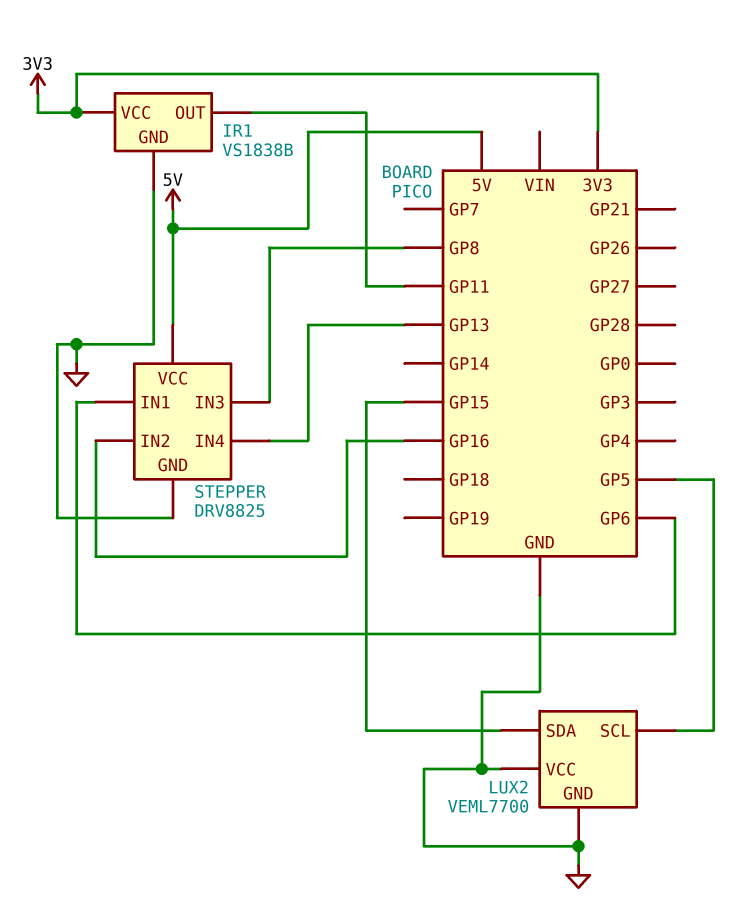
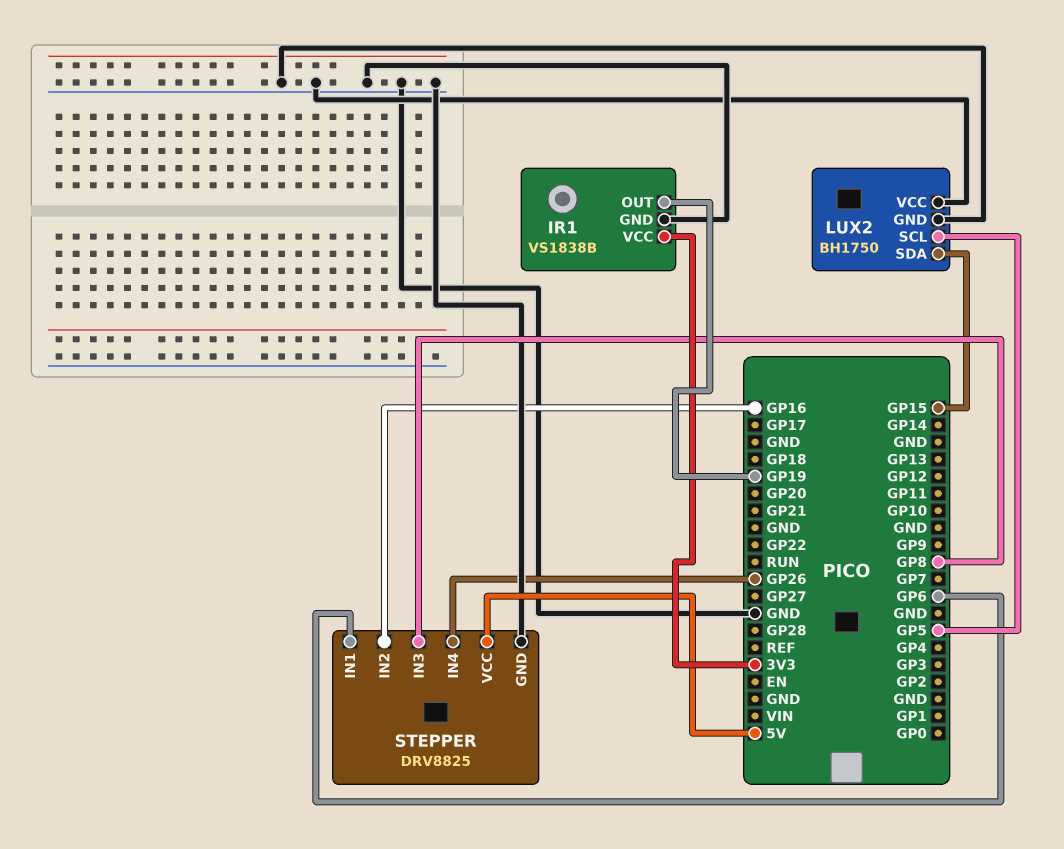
IR1 pin OUT: GP11 -> GP19
LUX2: VEML7700 -> BH1750
STEPPER pin IN4: GP13 -> GP26

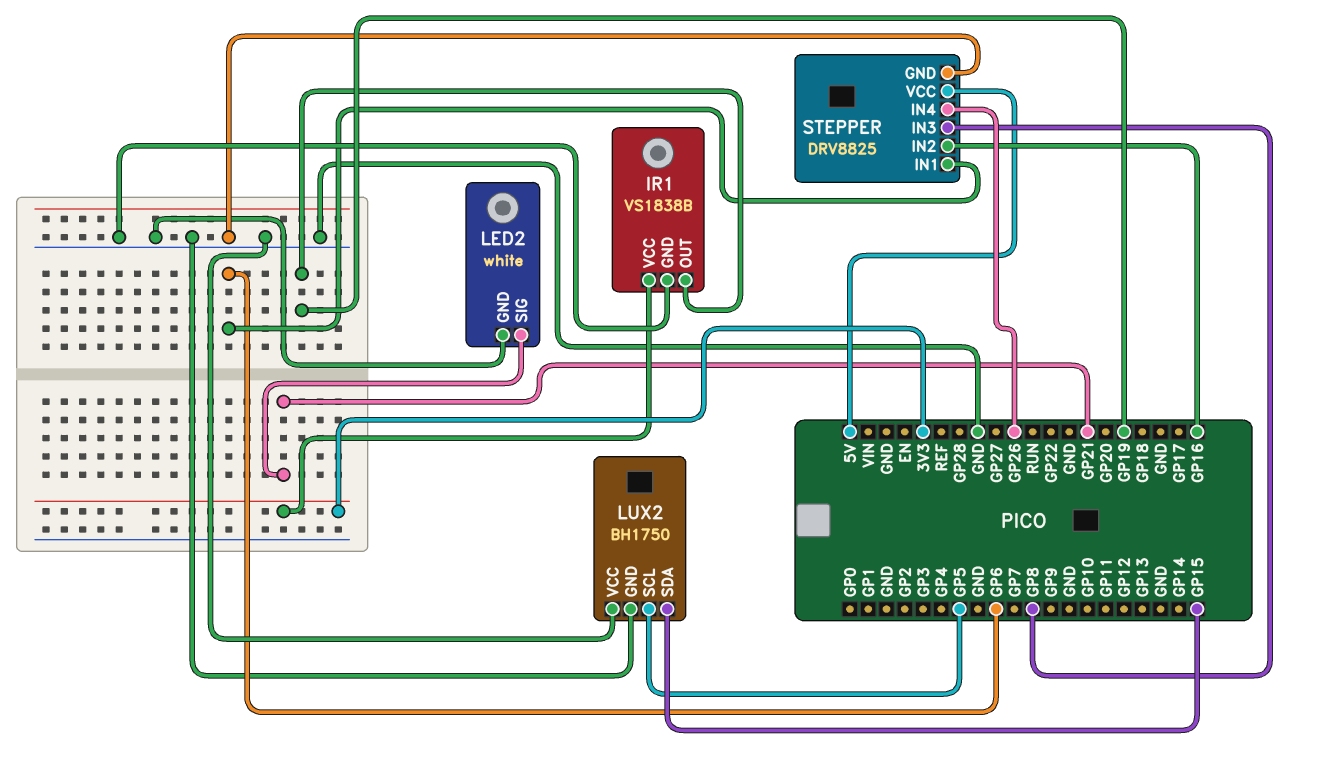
LED2: none -> white
LED2 pin GND: none -> GND
LED2 pin SIG: none -> GP21

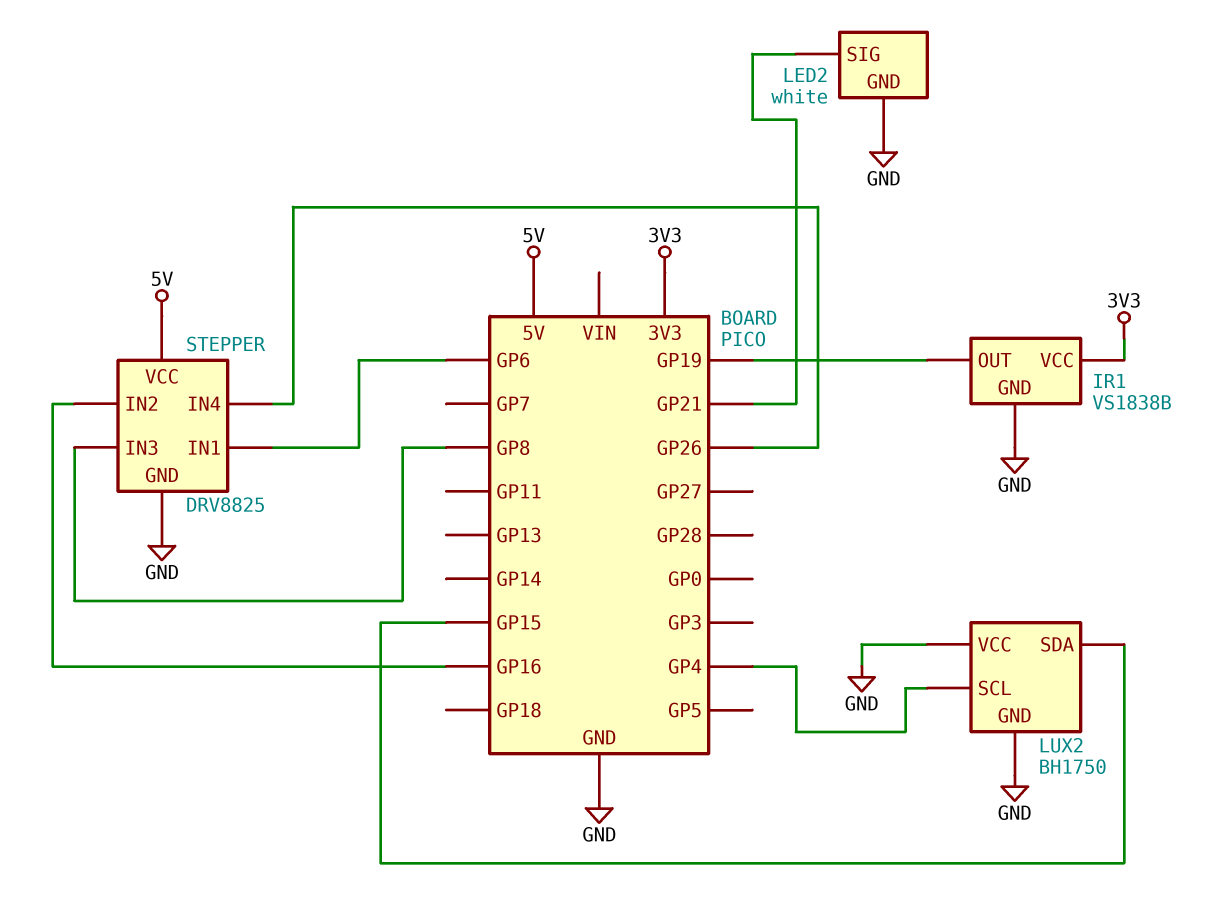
LUX2 pin SCL: GP5 -> GP4

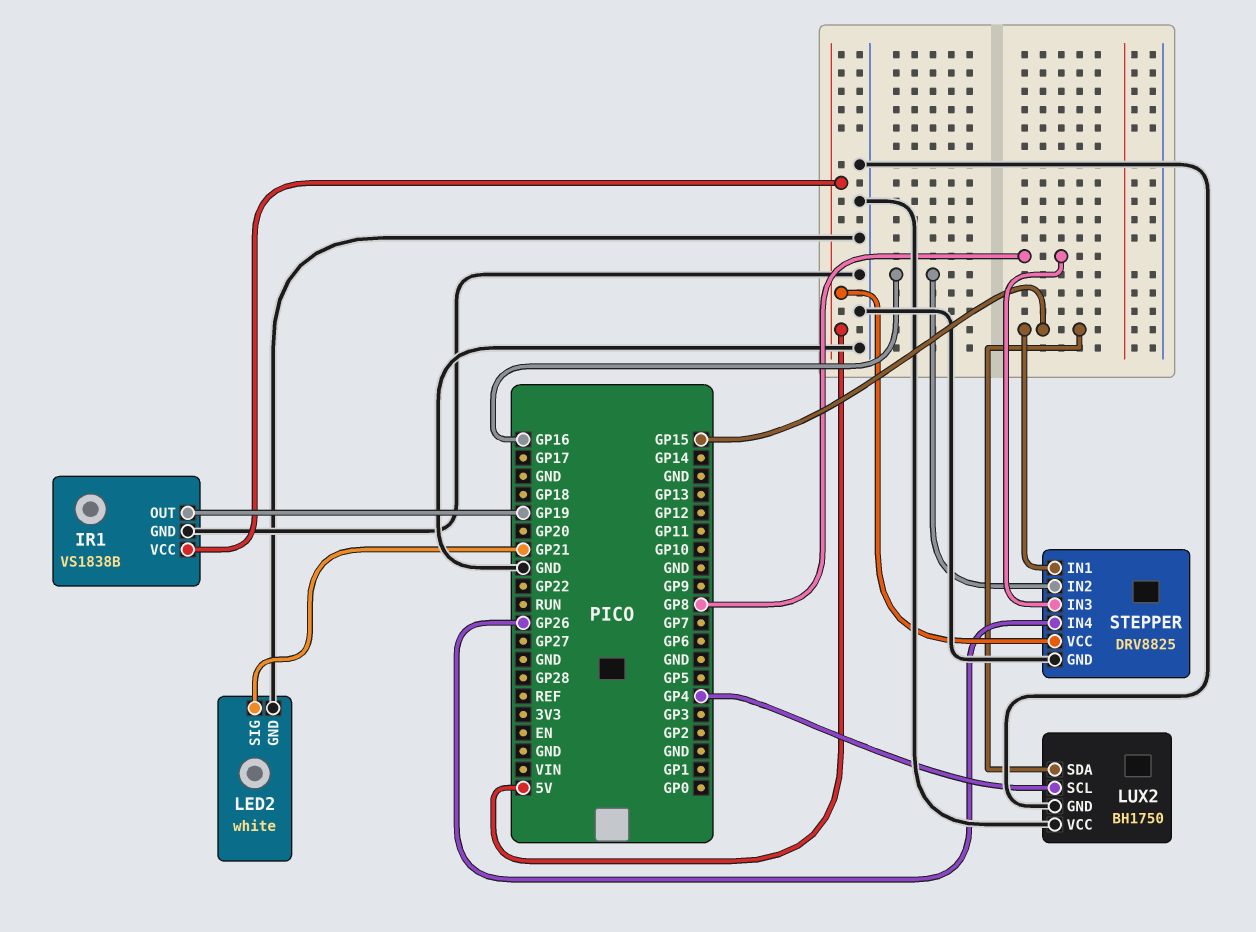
IR1 pin VCC: 3V3 -> 5V
STEPPER pin IN1: GP6 -> GP15

